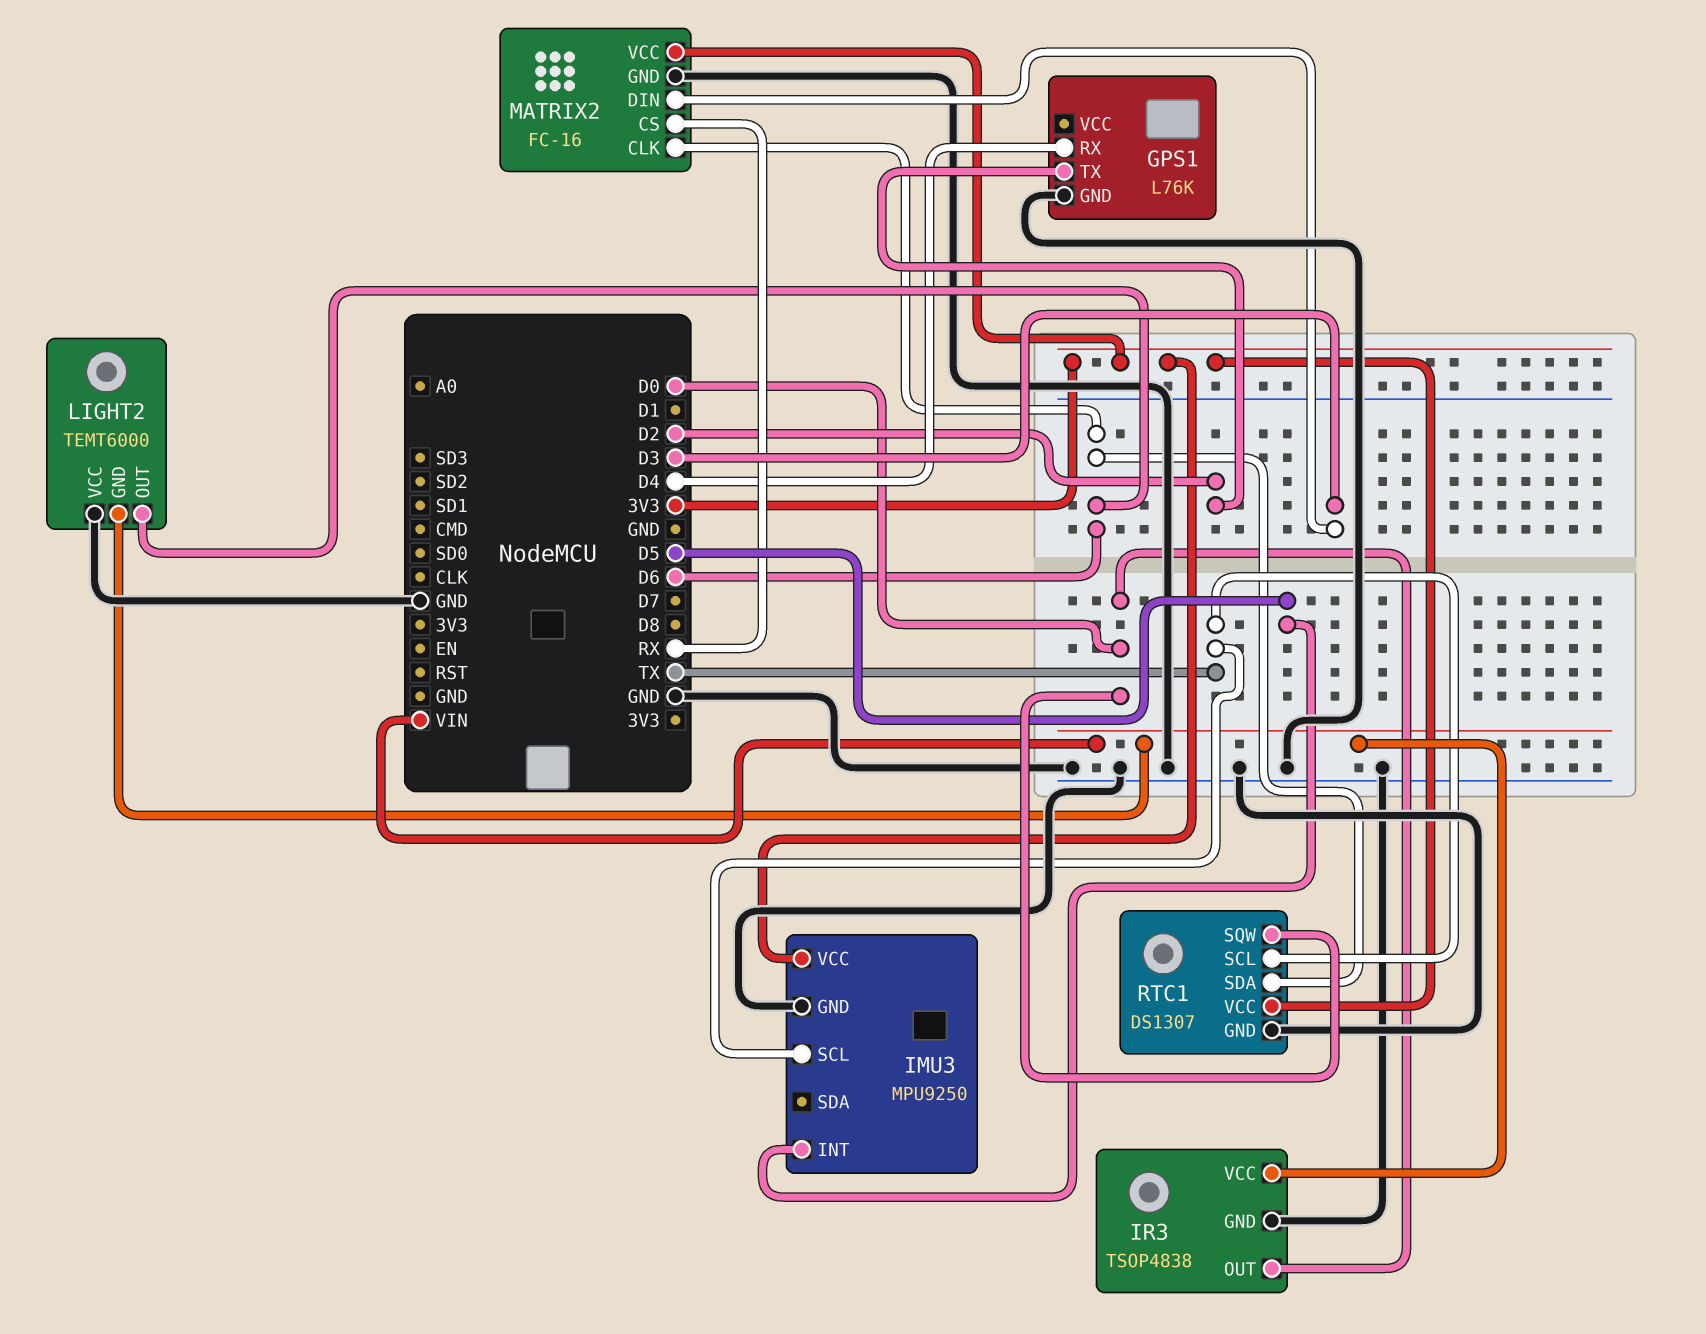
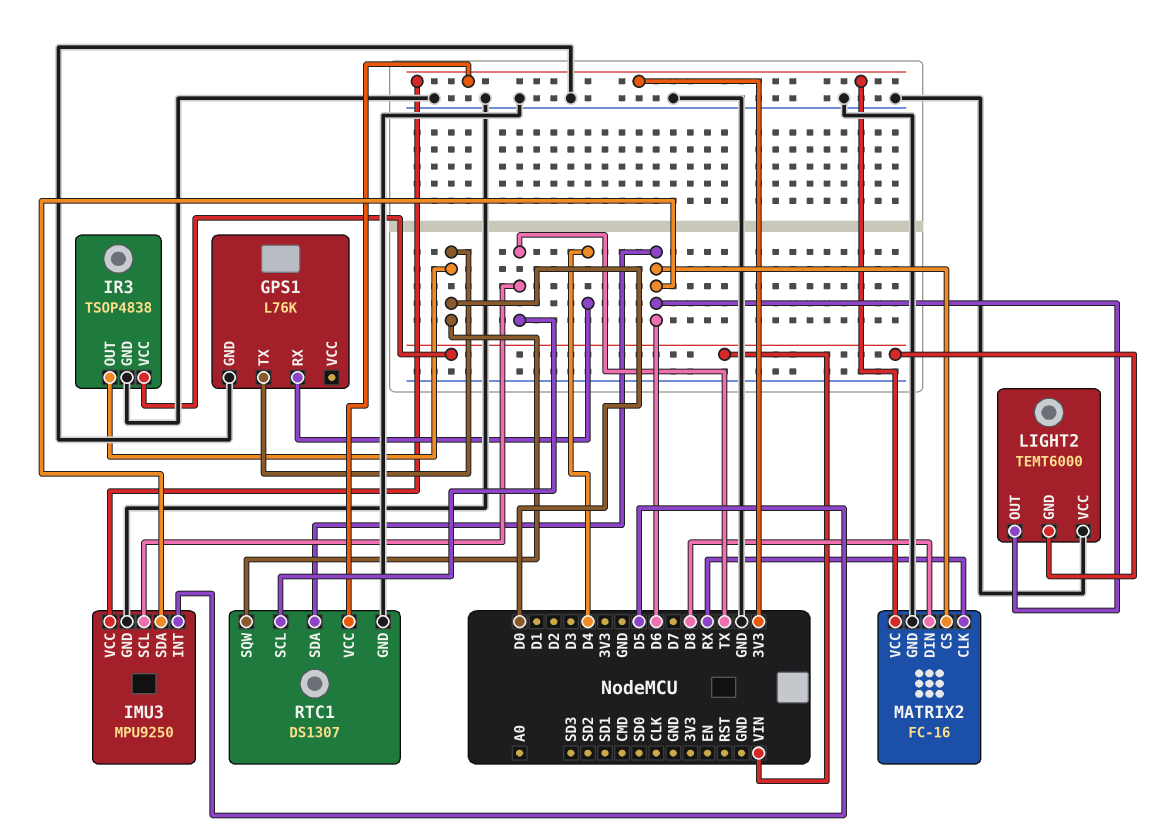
GPS1 pin TX: D2 -> D0
IMU3 pin SDA: none -> D6
MATRIX2 pin CLK: D6 -> RX
MATRIX2 pin CS: RX -> D6
MATRIX2 pin DIN: D3 -> D8

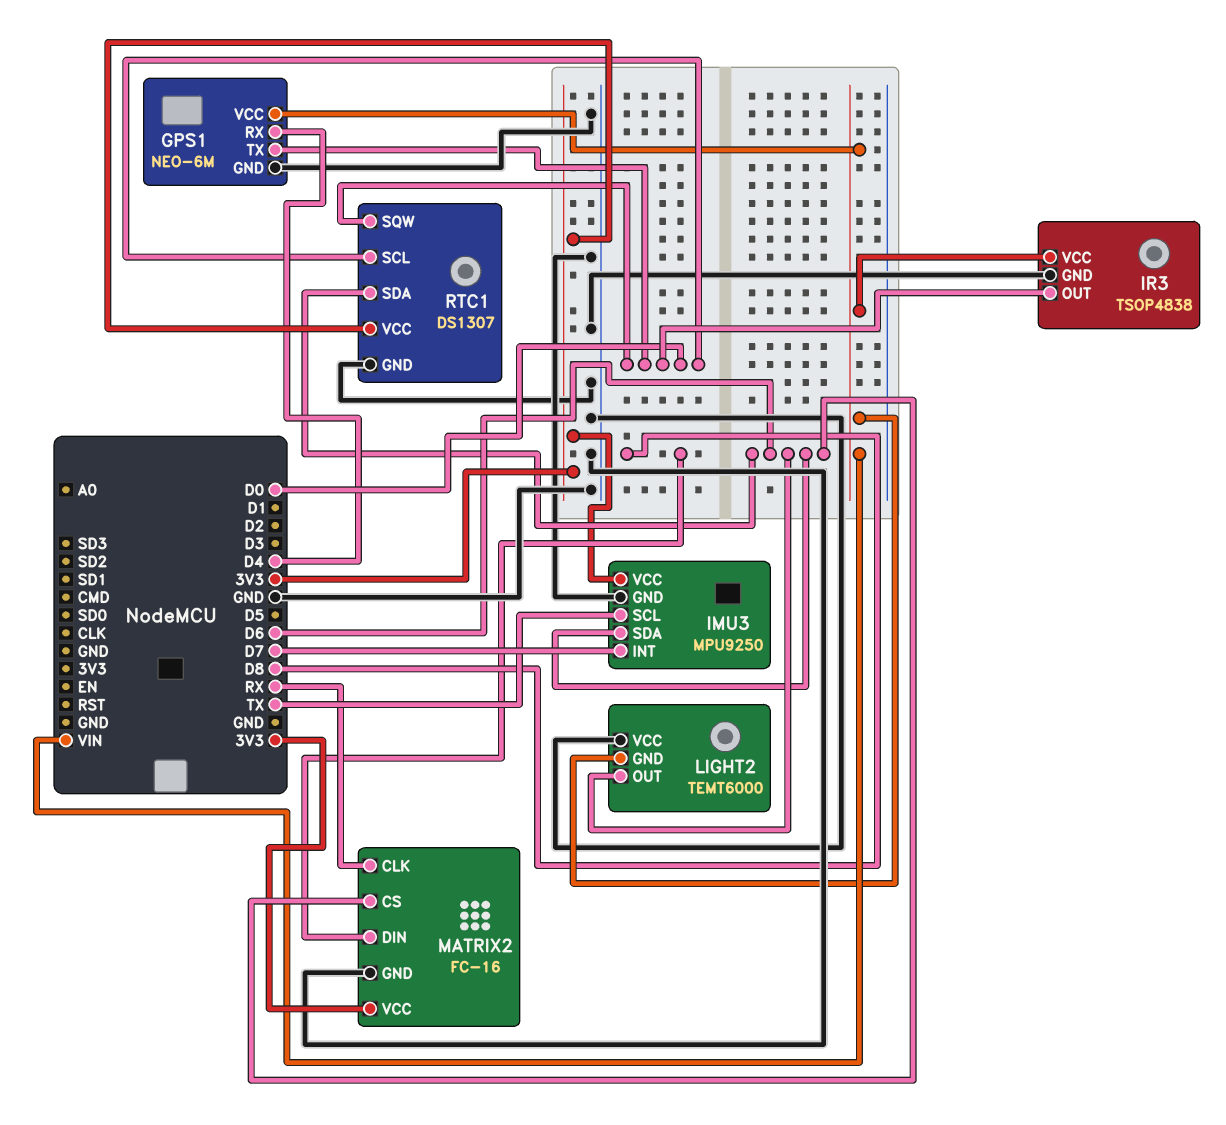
GPS1: L76K -> NEO-6M
GPS1 pin VCC: none -> VIN
IMU3 pin INT: D5 -> D7
RTC1 pin SCL: TX -> D0

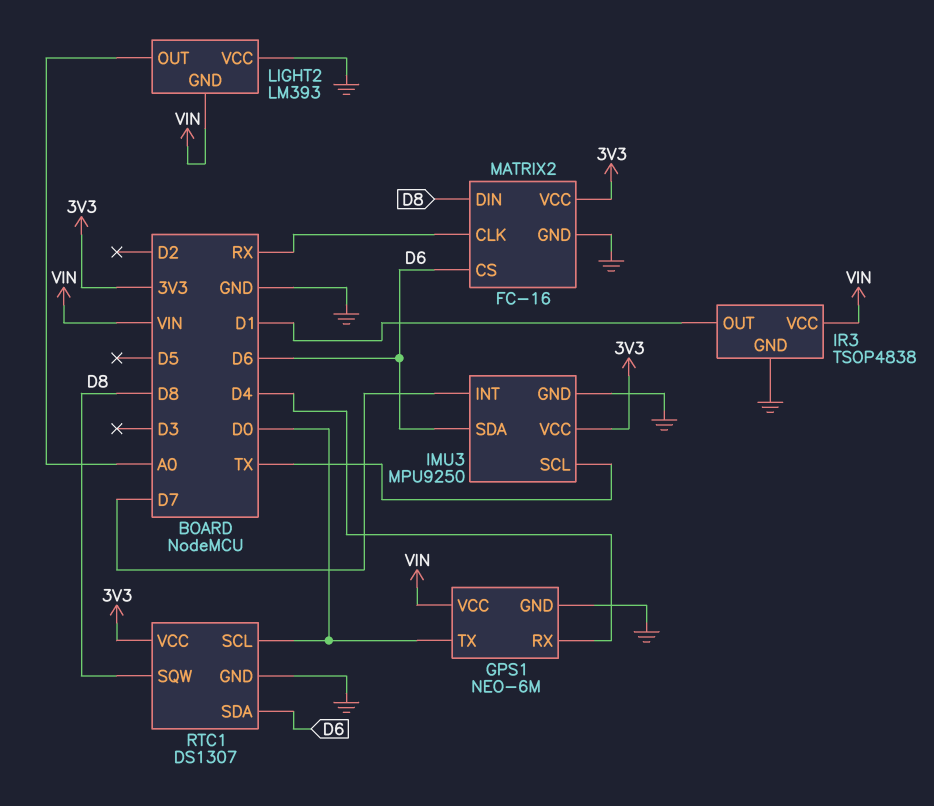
IR3 pin OUT: D0 -> D1
LIGHT2: TEMT6000 -> LM393
LIGHT2 pin OUT: D6 -> A0
RTC1 pin SQW: D0 -> D8

